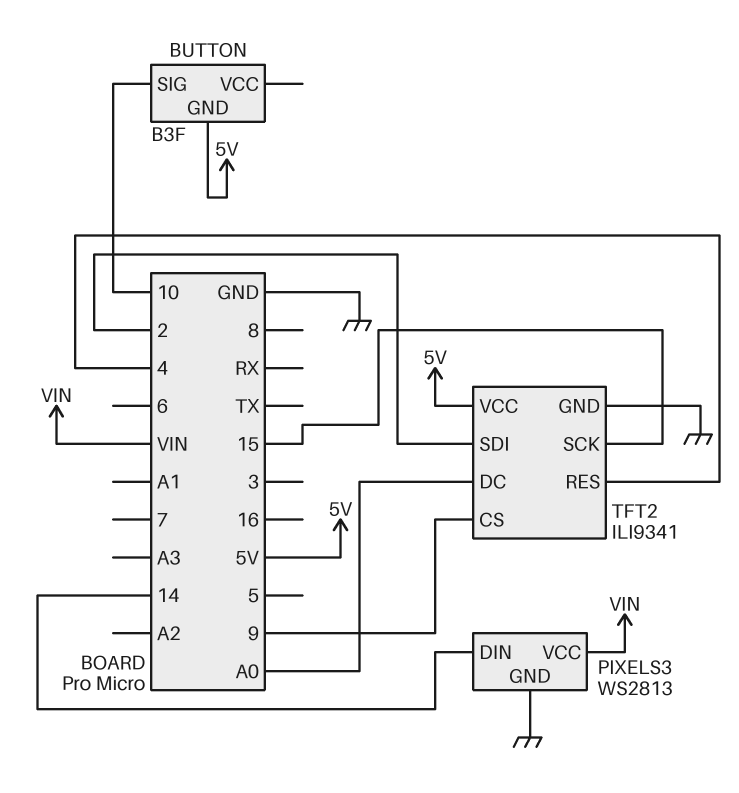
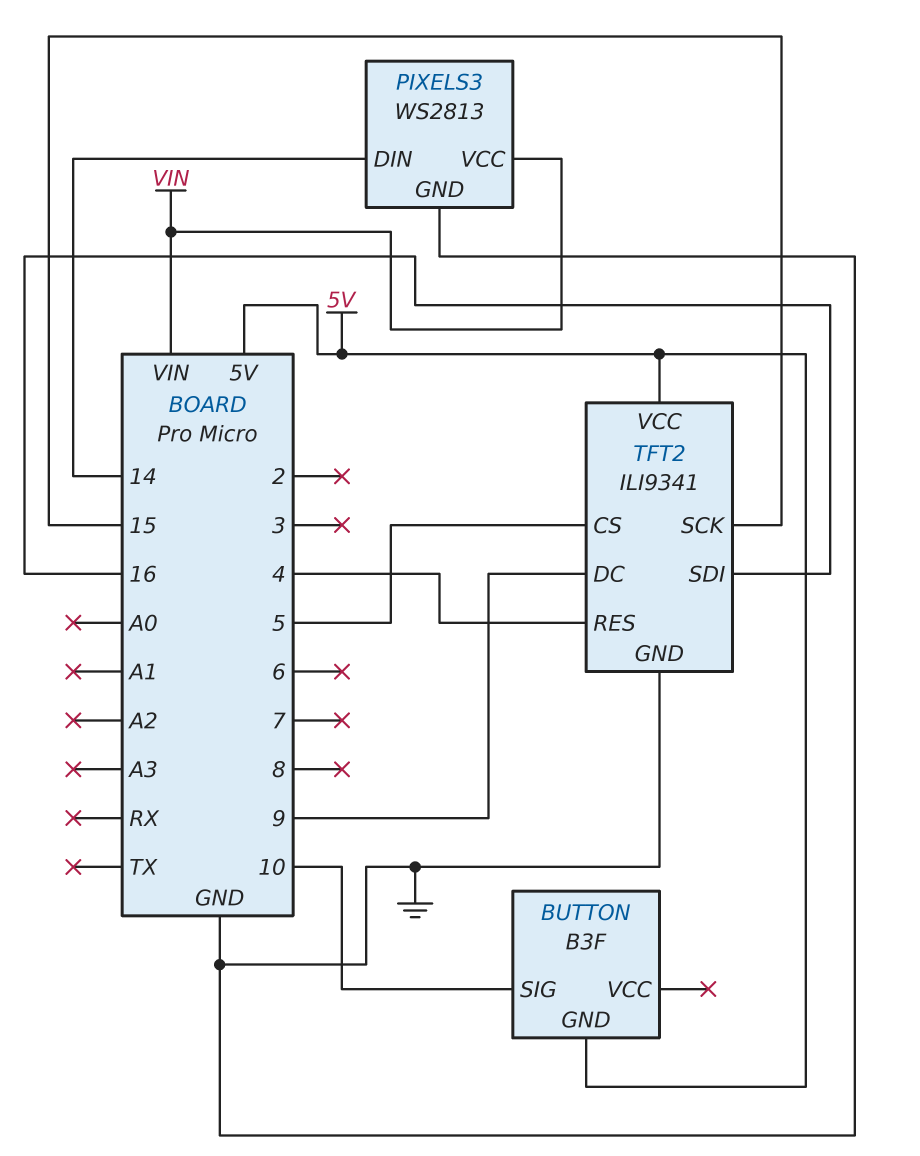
TFT2 pin CS: 9 -> 5
TFT2 pin DC: A0 -> 9
TFT2 pin SDI: 2 -> 16

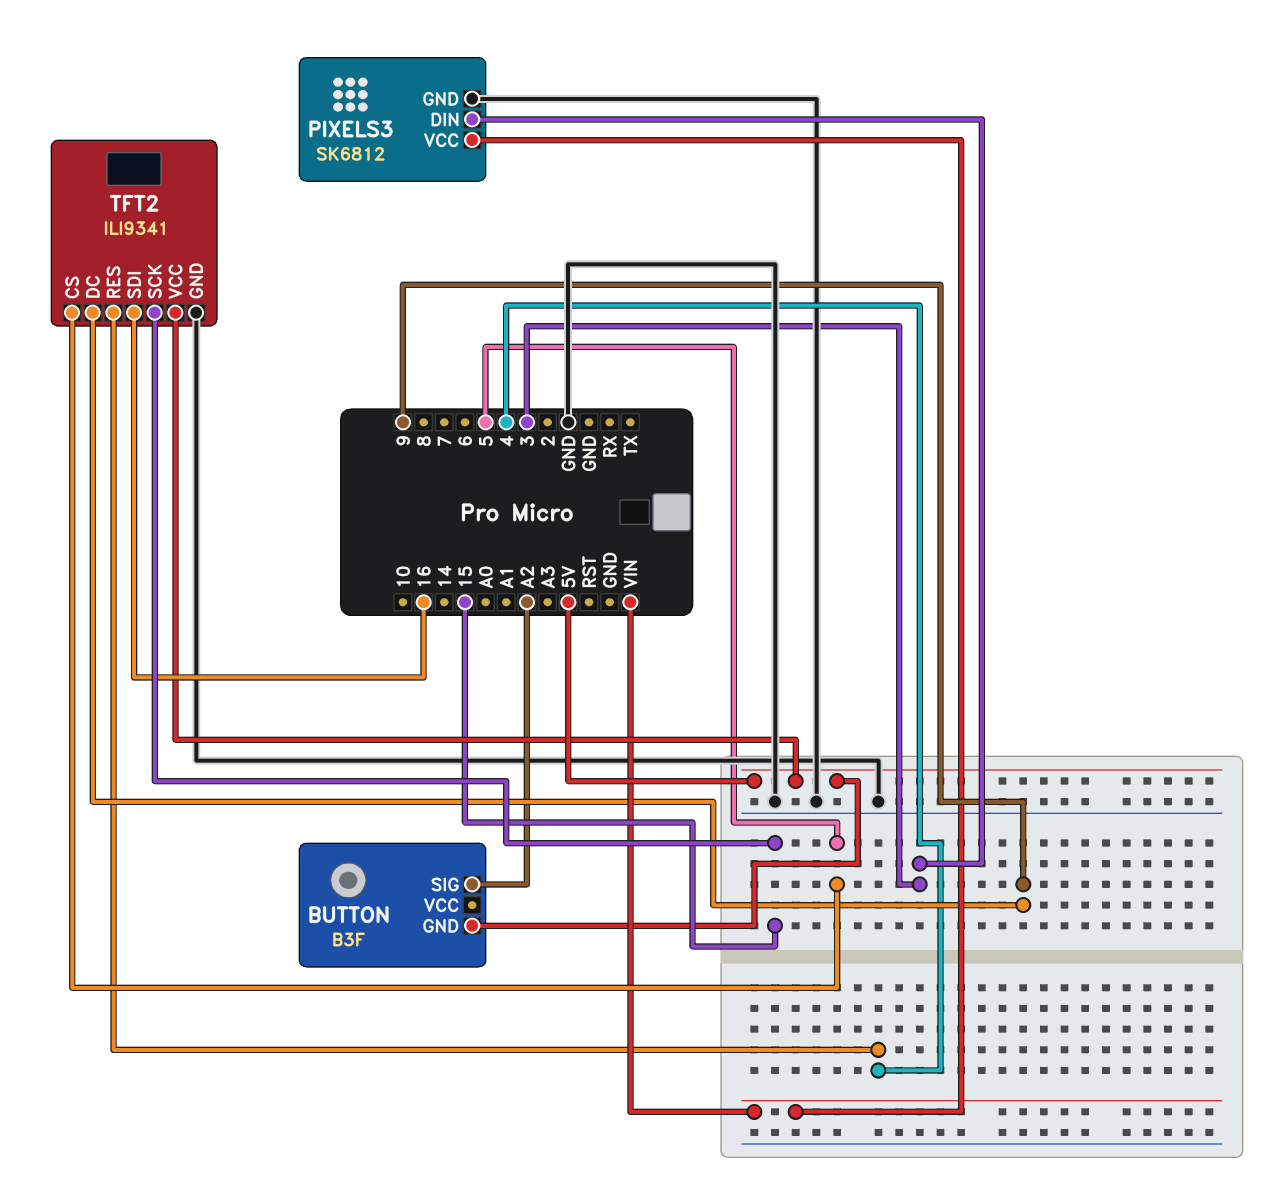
BUTTON pin SIG: 10 -> A2
PIXELS3: WS2813 -> SK6812
PIXELS3 pin DIN: 14 -> 3

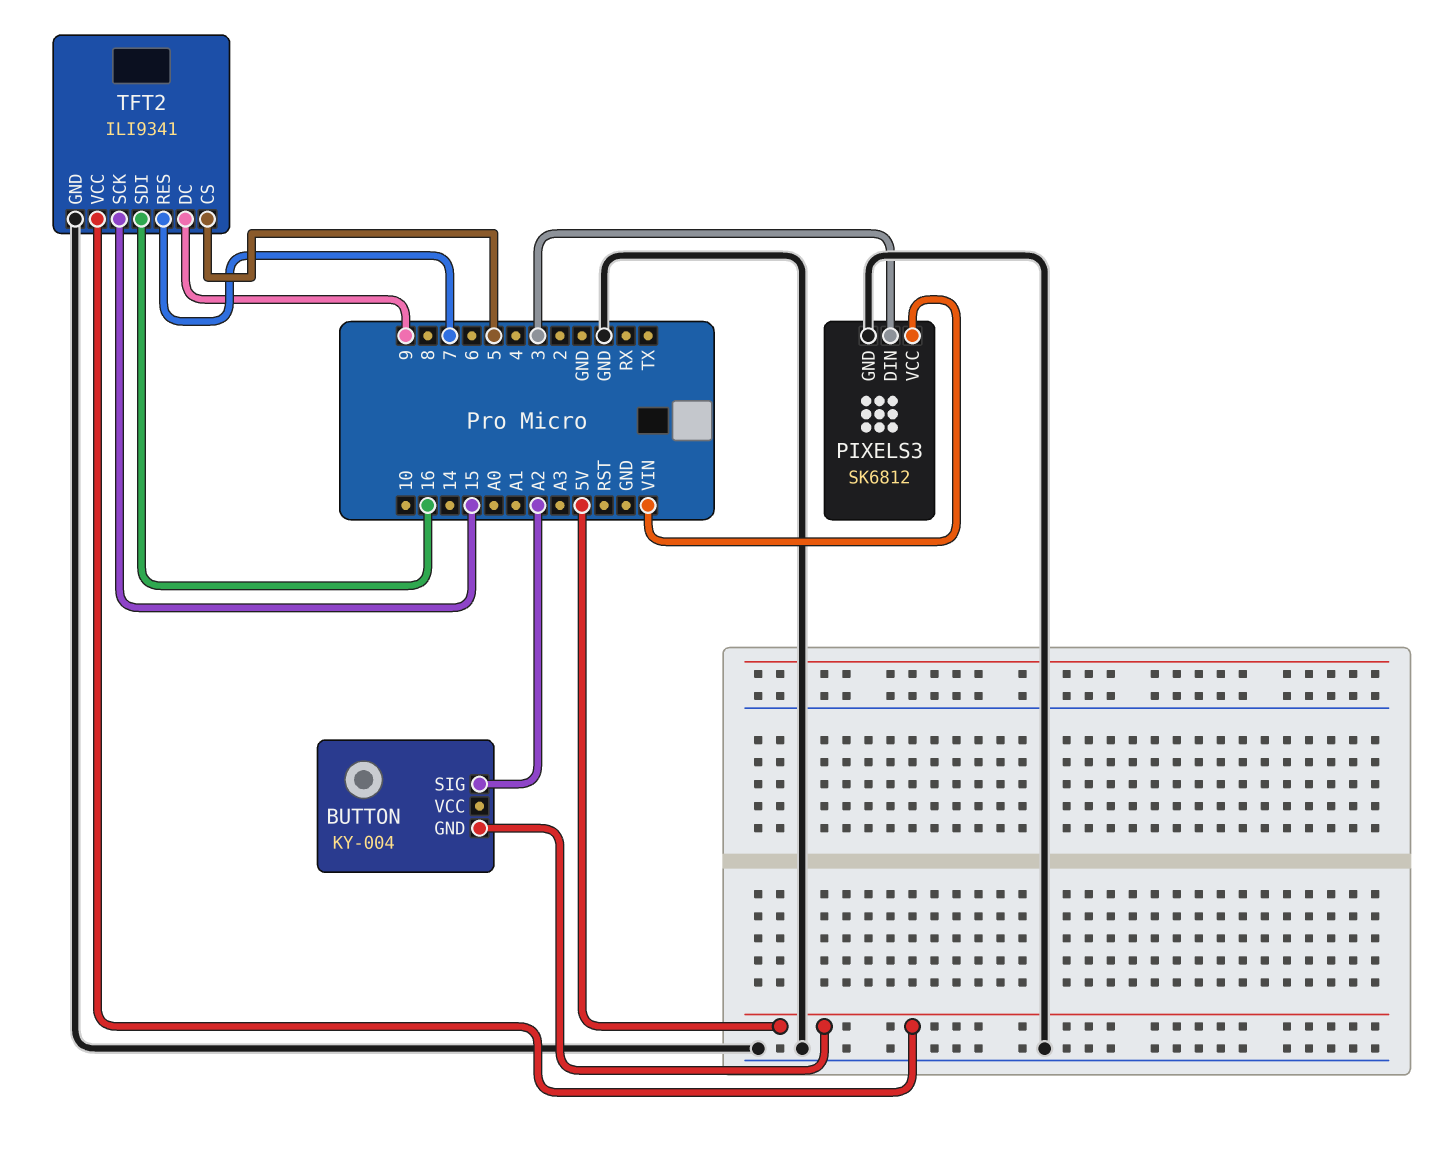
BUTTON: B3F -> KY-004
TFT2 pin RES: 4 -> 7

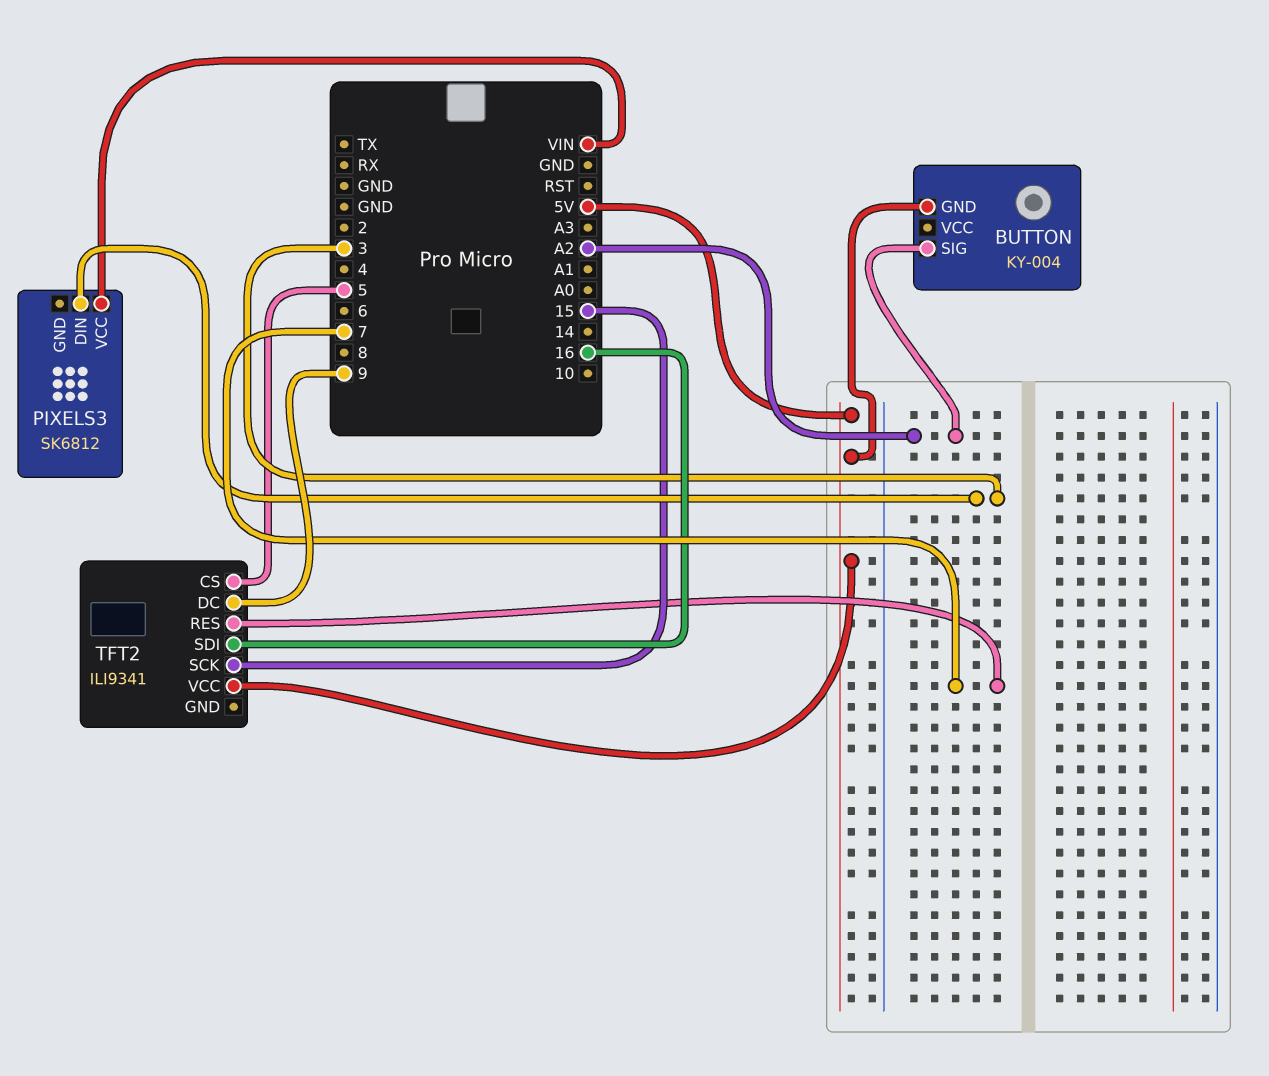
PIXELS3 pin GND: GND -> none
TFT2 pin GND: GND -> none

